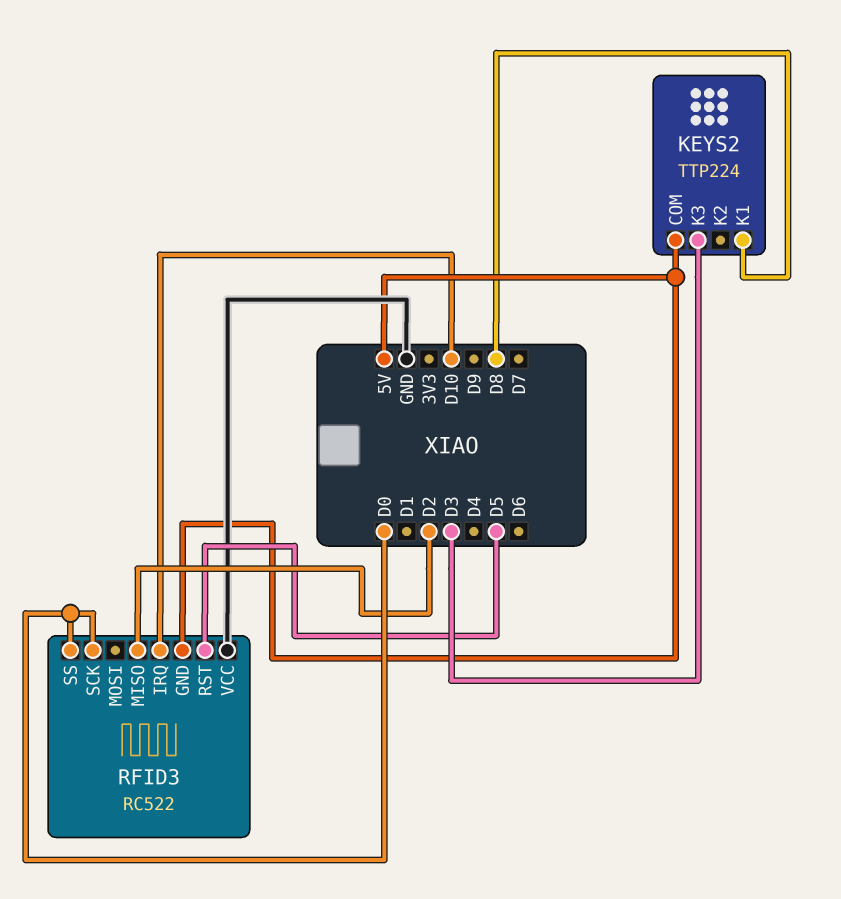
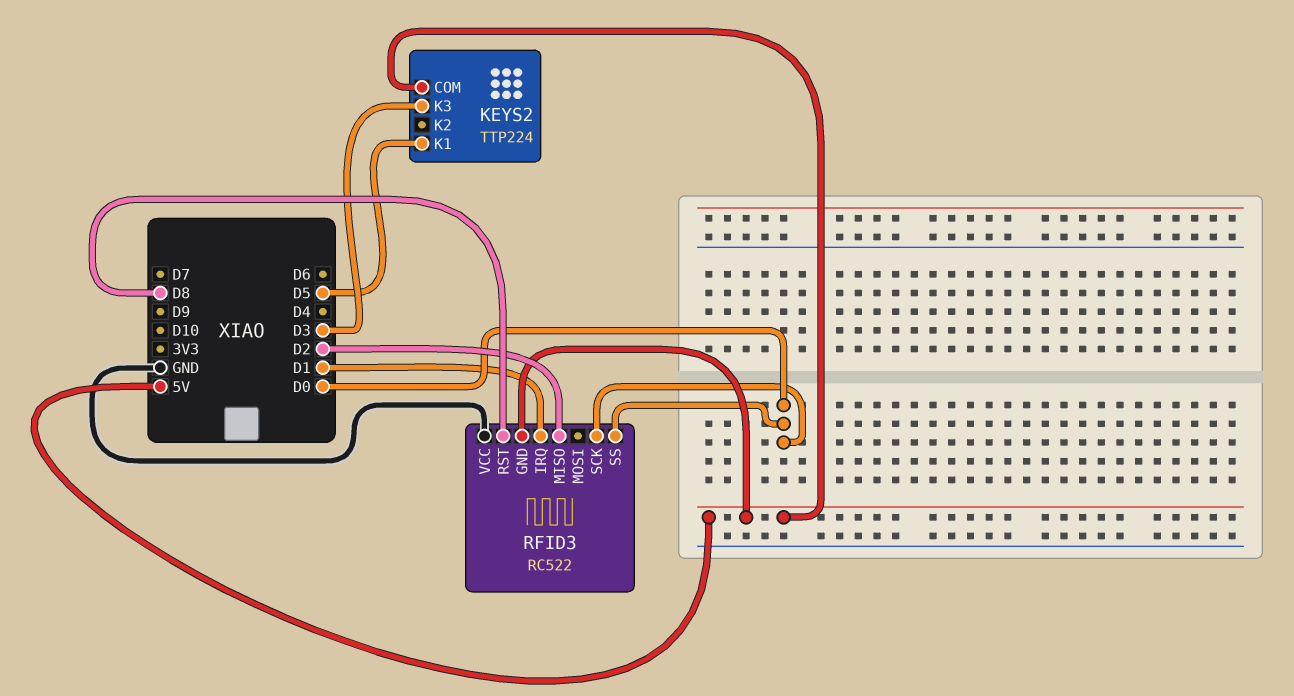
KEYS2 pin K1: D8 -> D5
RFID3 pin IRQ: D10 -> D1
RFID3 pin RST: D5 -> D8

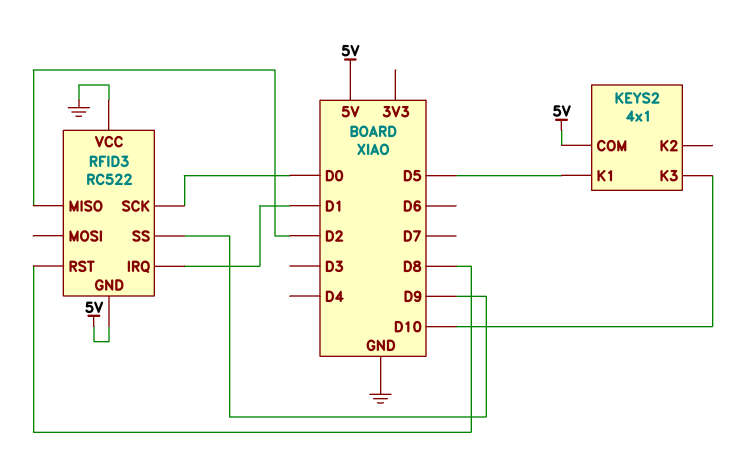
KEYS2: TTP224 -> 4x1
KEYS2 pin K3: D3 -> D10
RFID3 pin SS: D0 -> D9

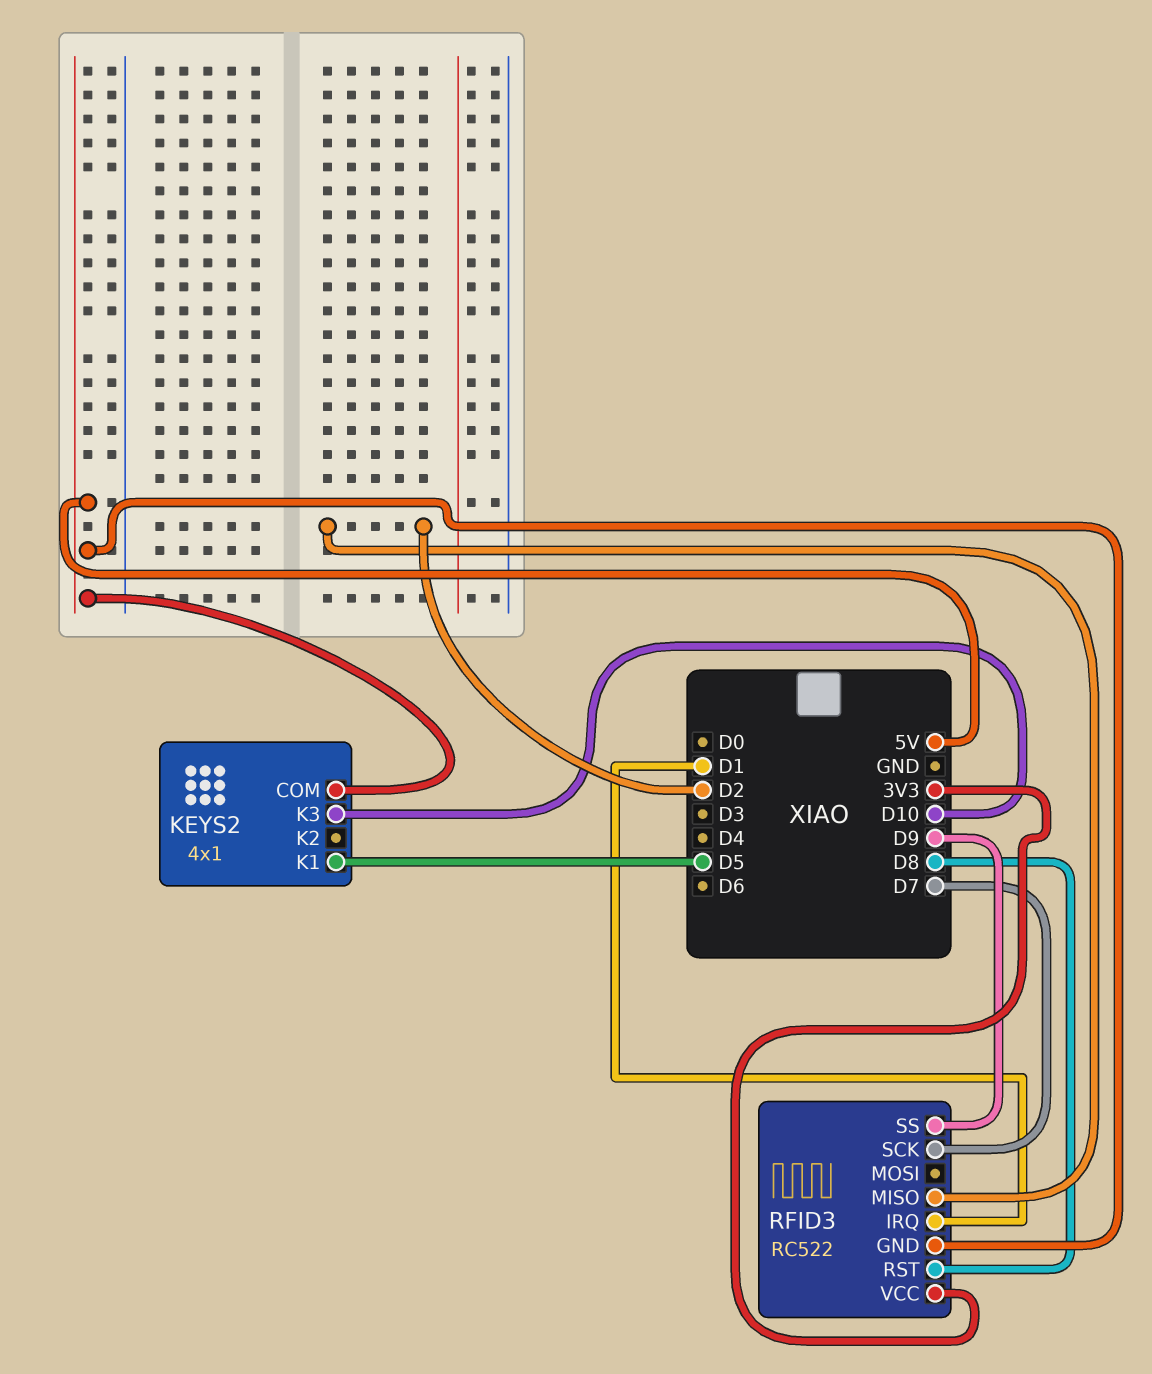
RFID3 pin SCK: D0 -> D7
RFID3 pin VCC: GND -> 3V3

